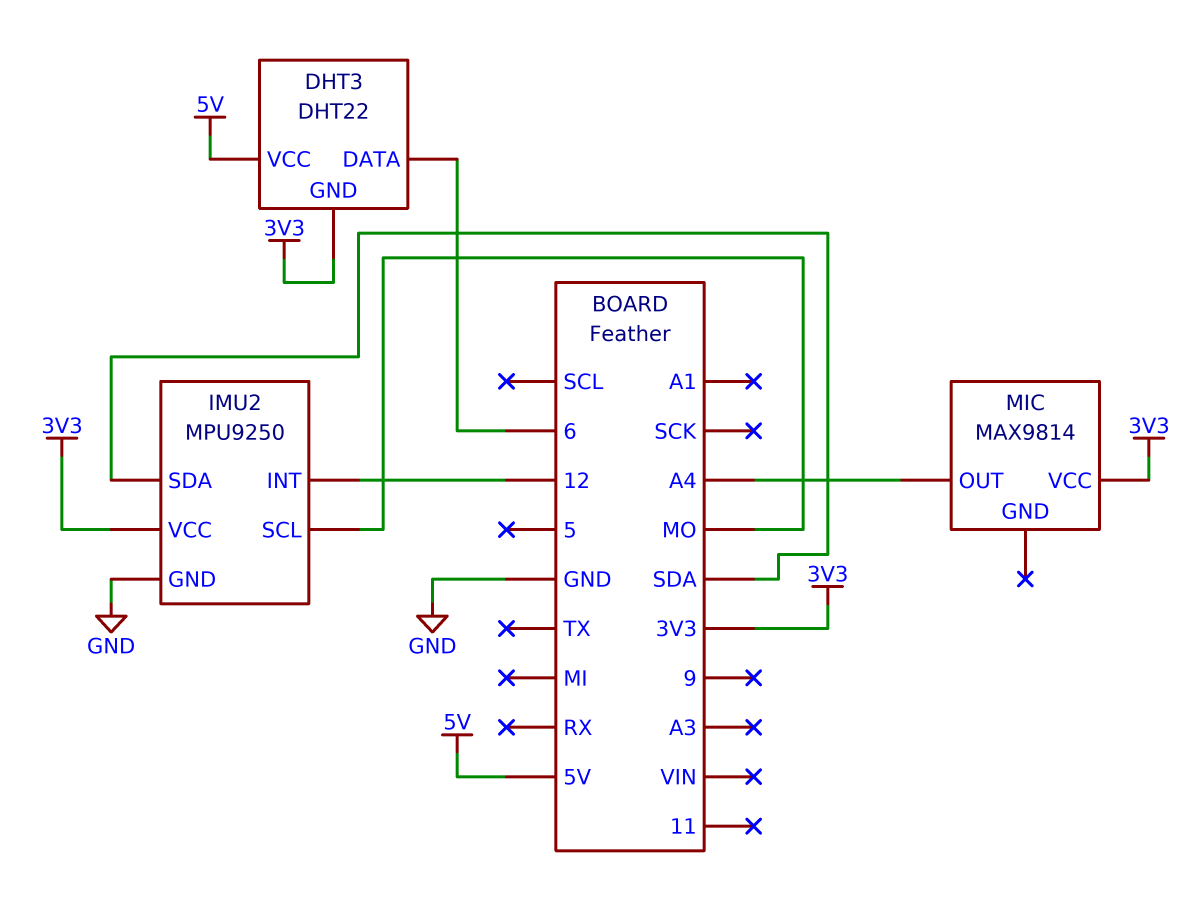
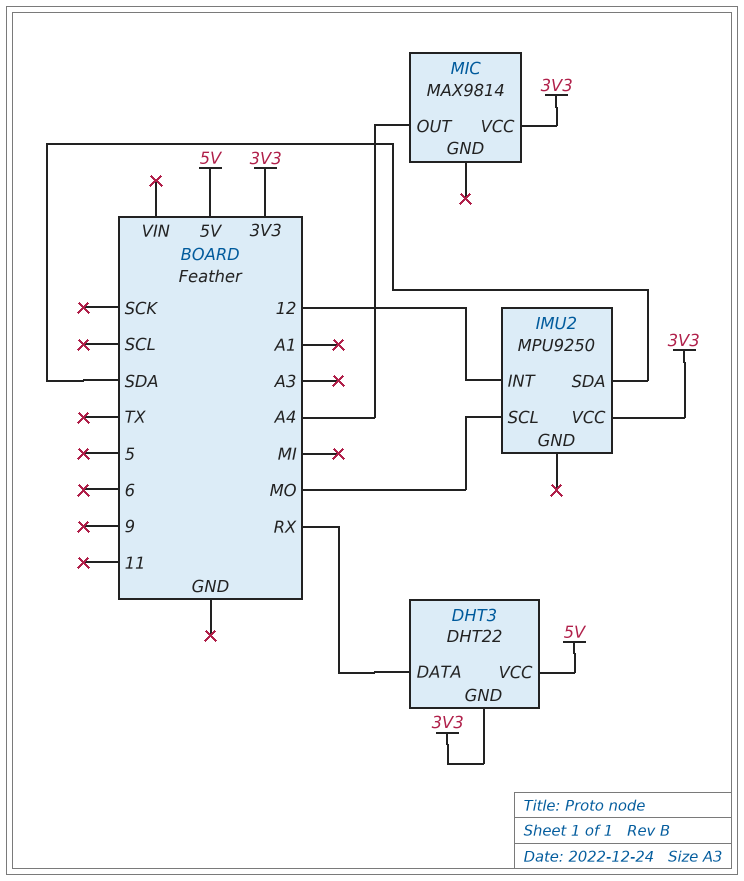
DHT3 pin DATA: 6 -> RX
IMU2 pin GND: GND -> none

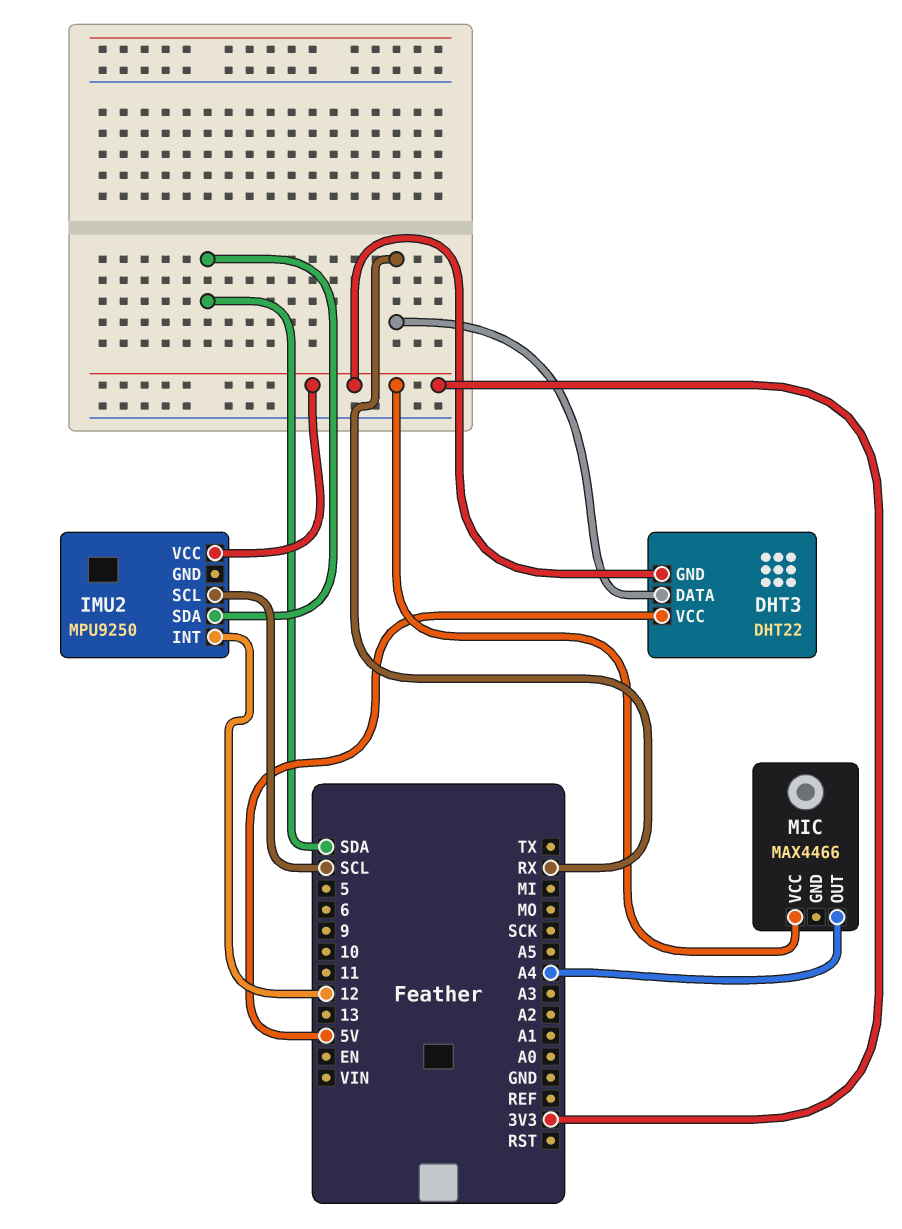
IMU2 pin SCL: MO -> SCL
MIC: MAX9814 -> MAX4466

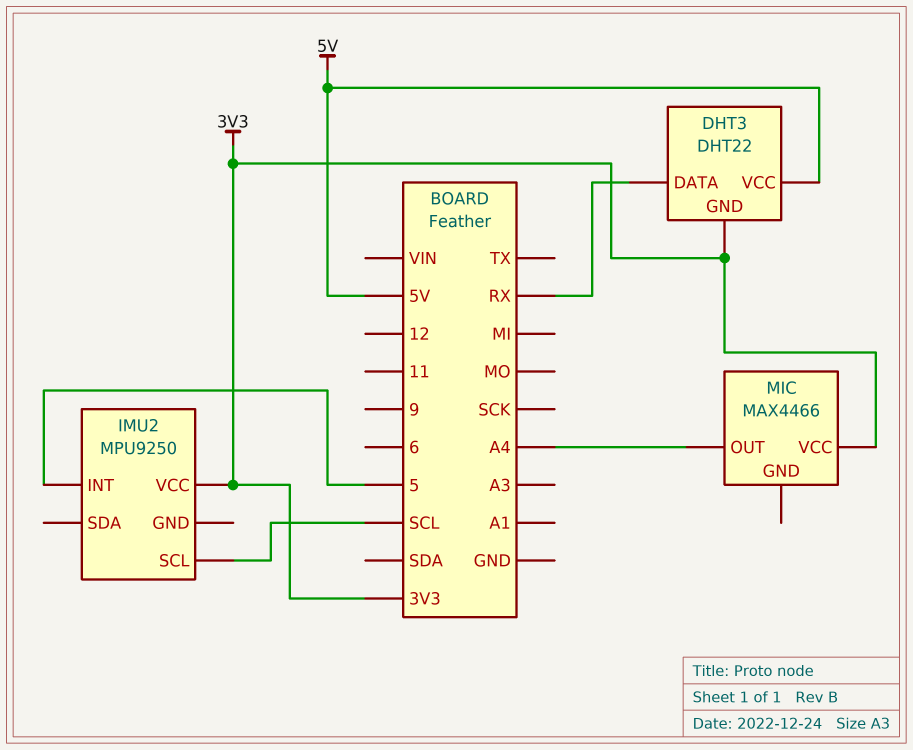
IMU2 pin INT: 12 -> 5
IMU2 pin SDA: SDA -> none

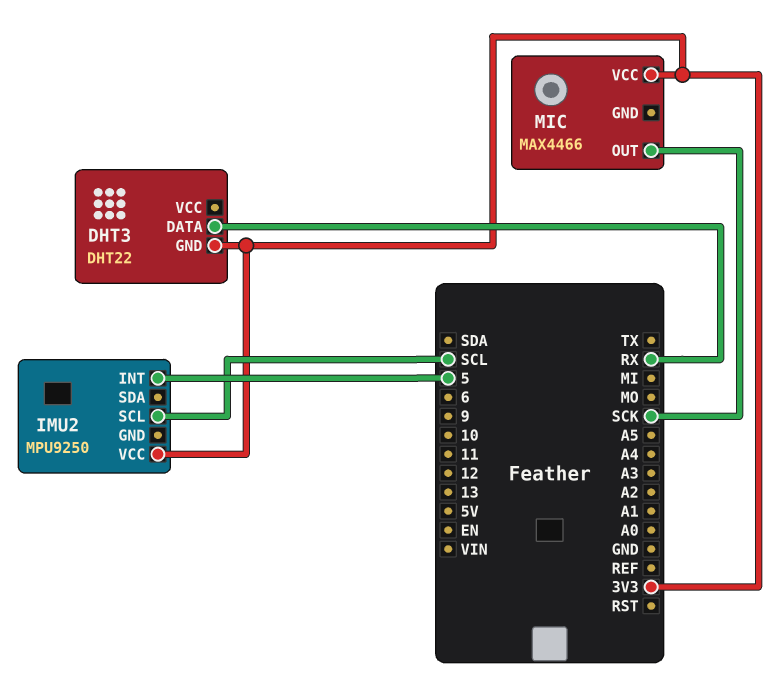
DHT3 pin VCC: 5V -> none
MIC pin OUT: A4 -> SCK

